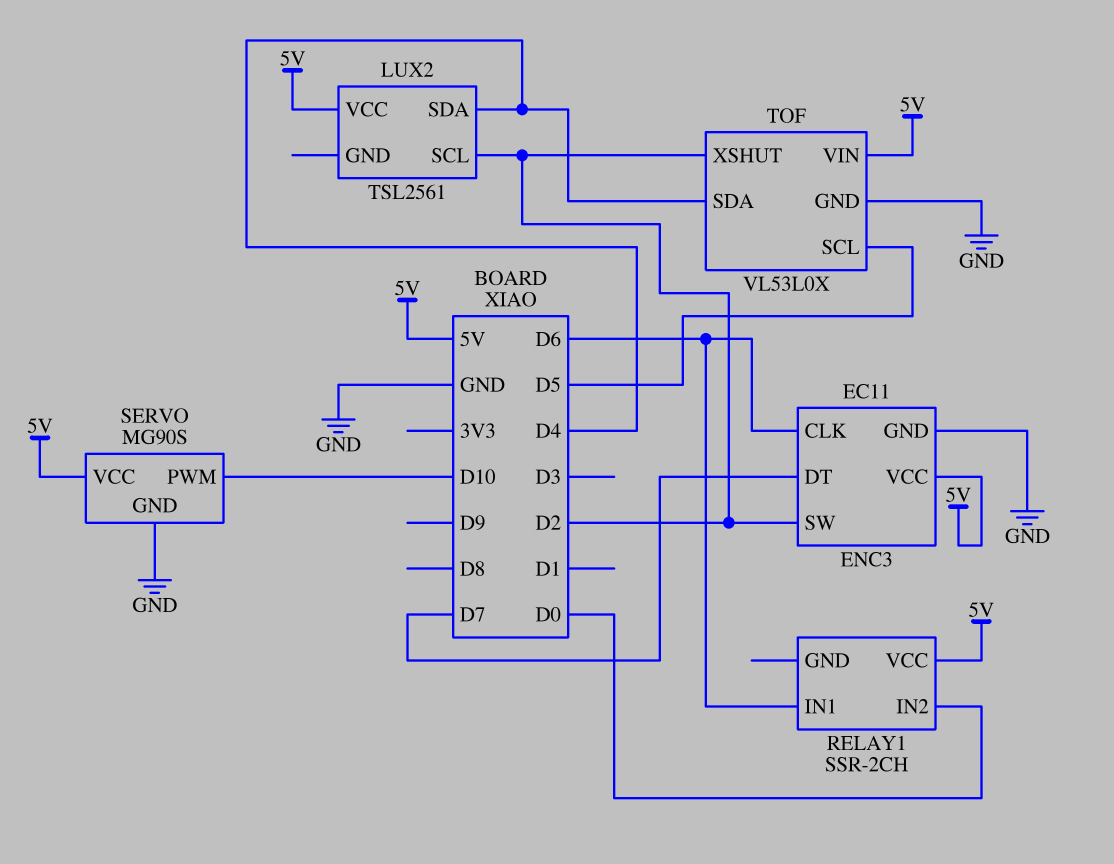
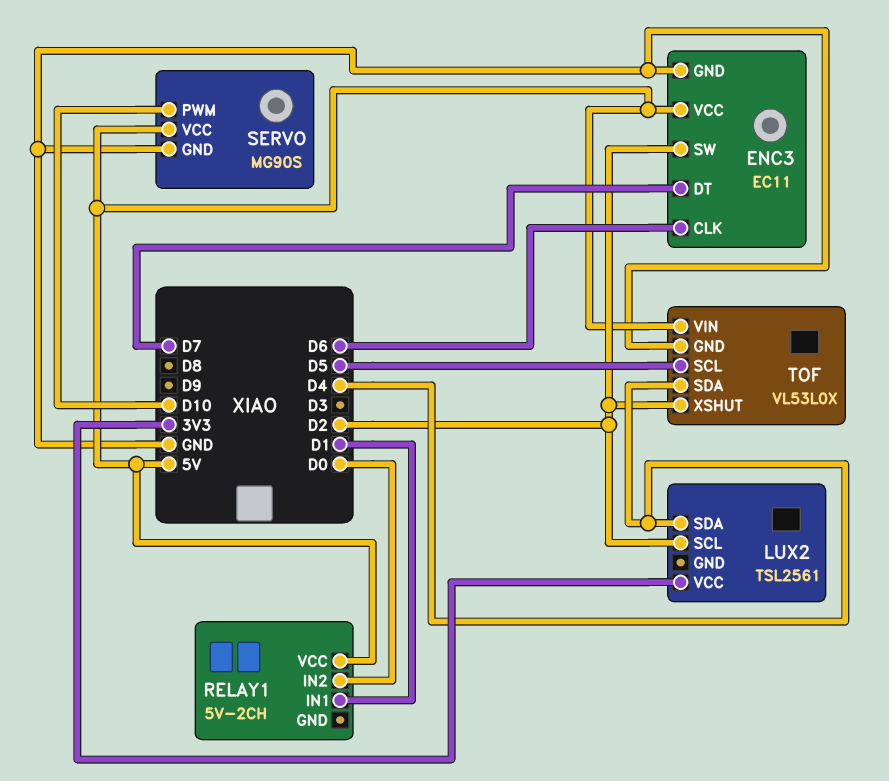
LUX2 pin VCC: 5V -> 3V3
RELAY1: SSR-2CH -> 5V-2CH
RELAY1 pin IN1: D6 -> D1

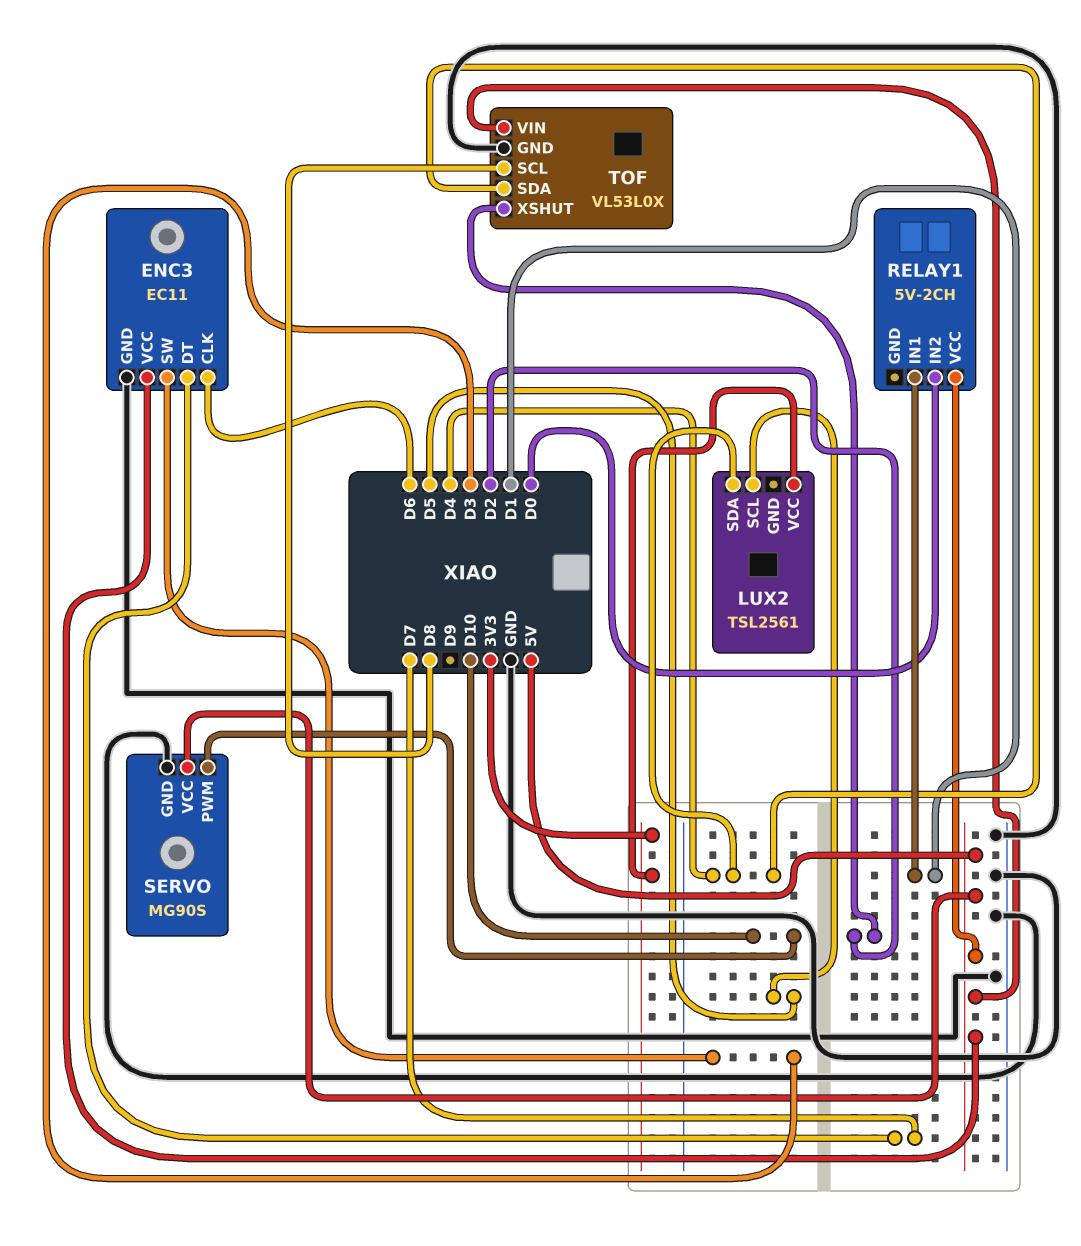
ENC3 pin SW: D2 -> D3
LUX2 pin SCL: D2 -> D5
TOF pin SCL: D5 -> D8

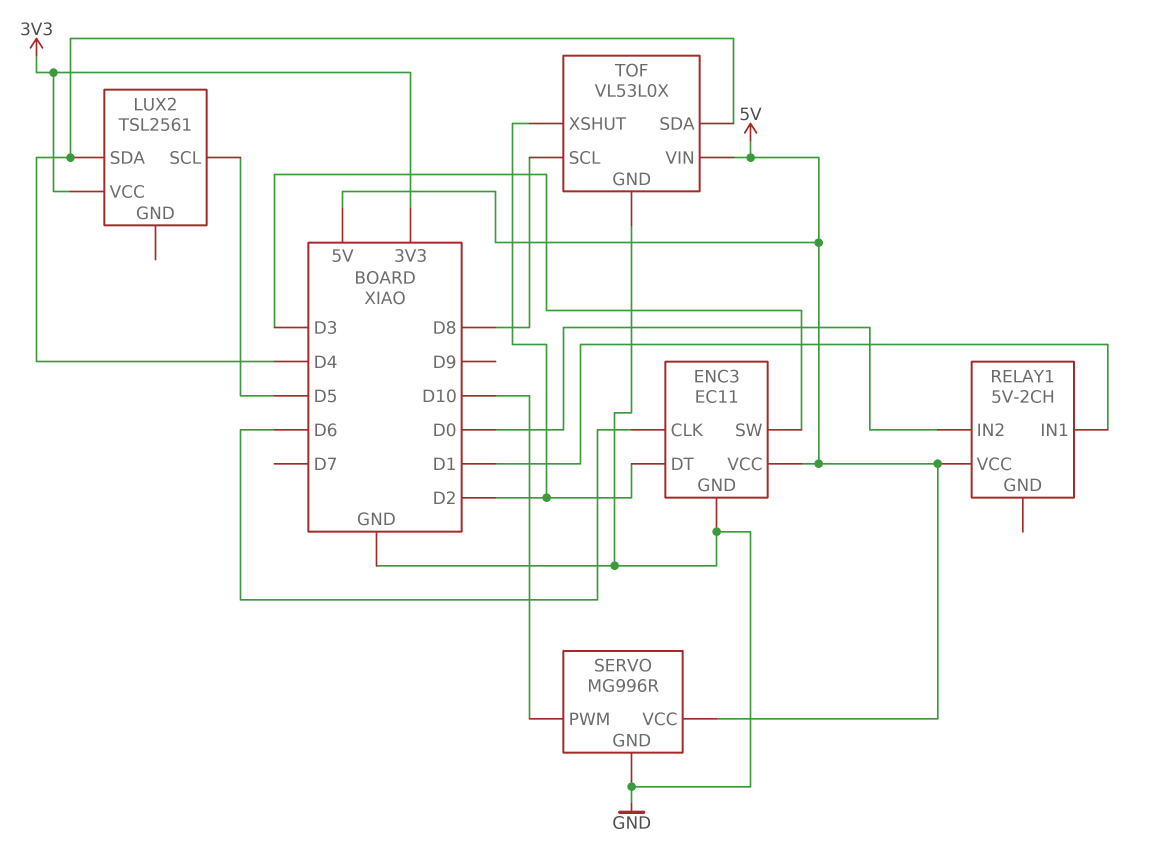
ENC3 pin DT: D7 -> D2
SERVO: MG90S -> MG996R

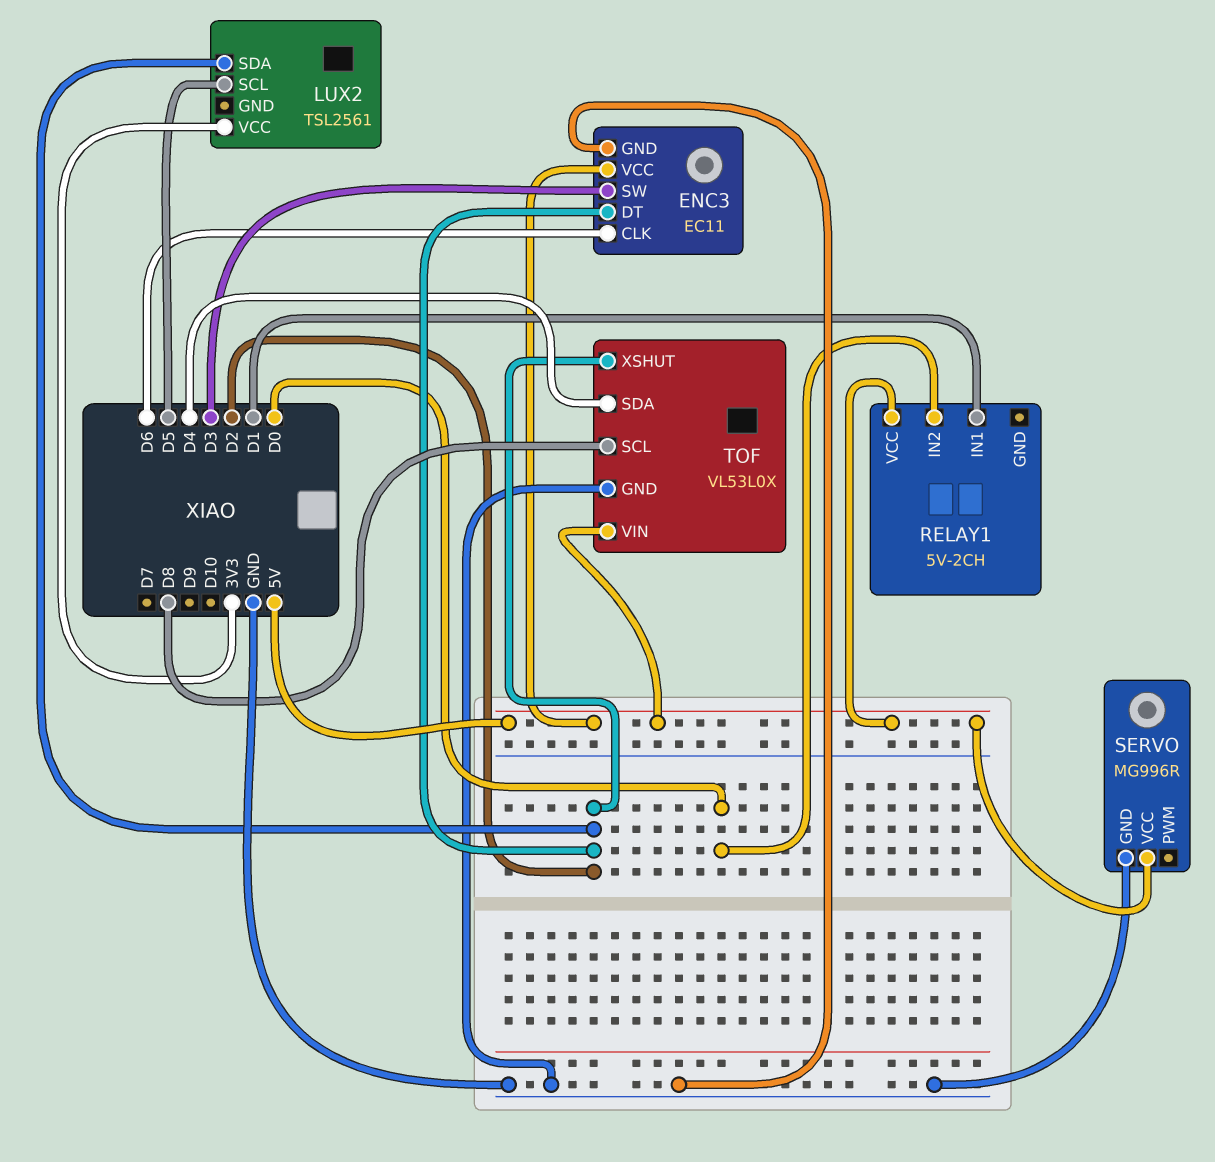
LUX2 pin SDA: D4 -> D2
SERVO pin PWM: D10 -> none

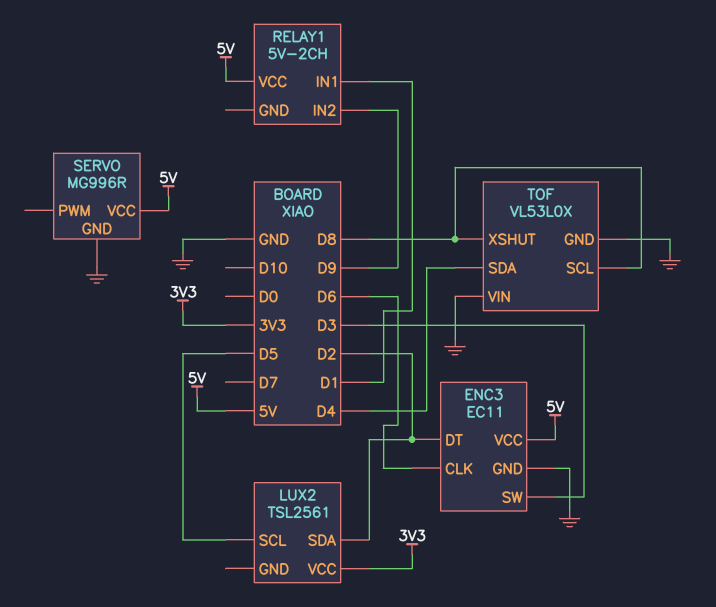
RELAY1 pin IN2: D0 -> D9
TOF pin VIN: 5V -> GND
TOF pin XSHUT: D2 -> D8

